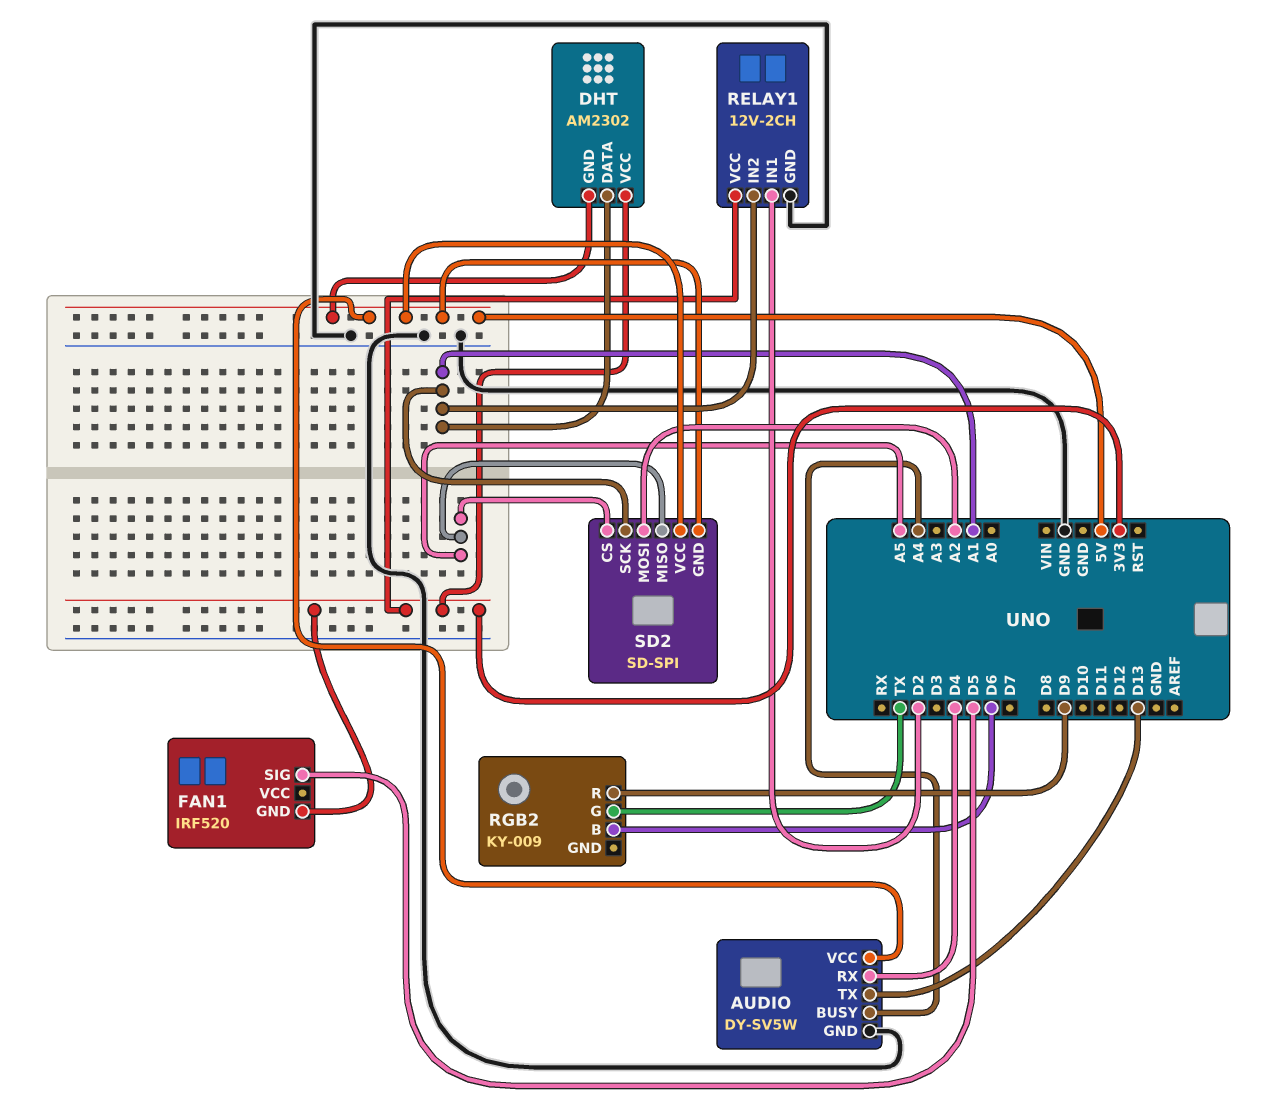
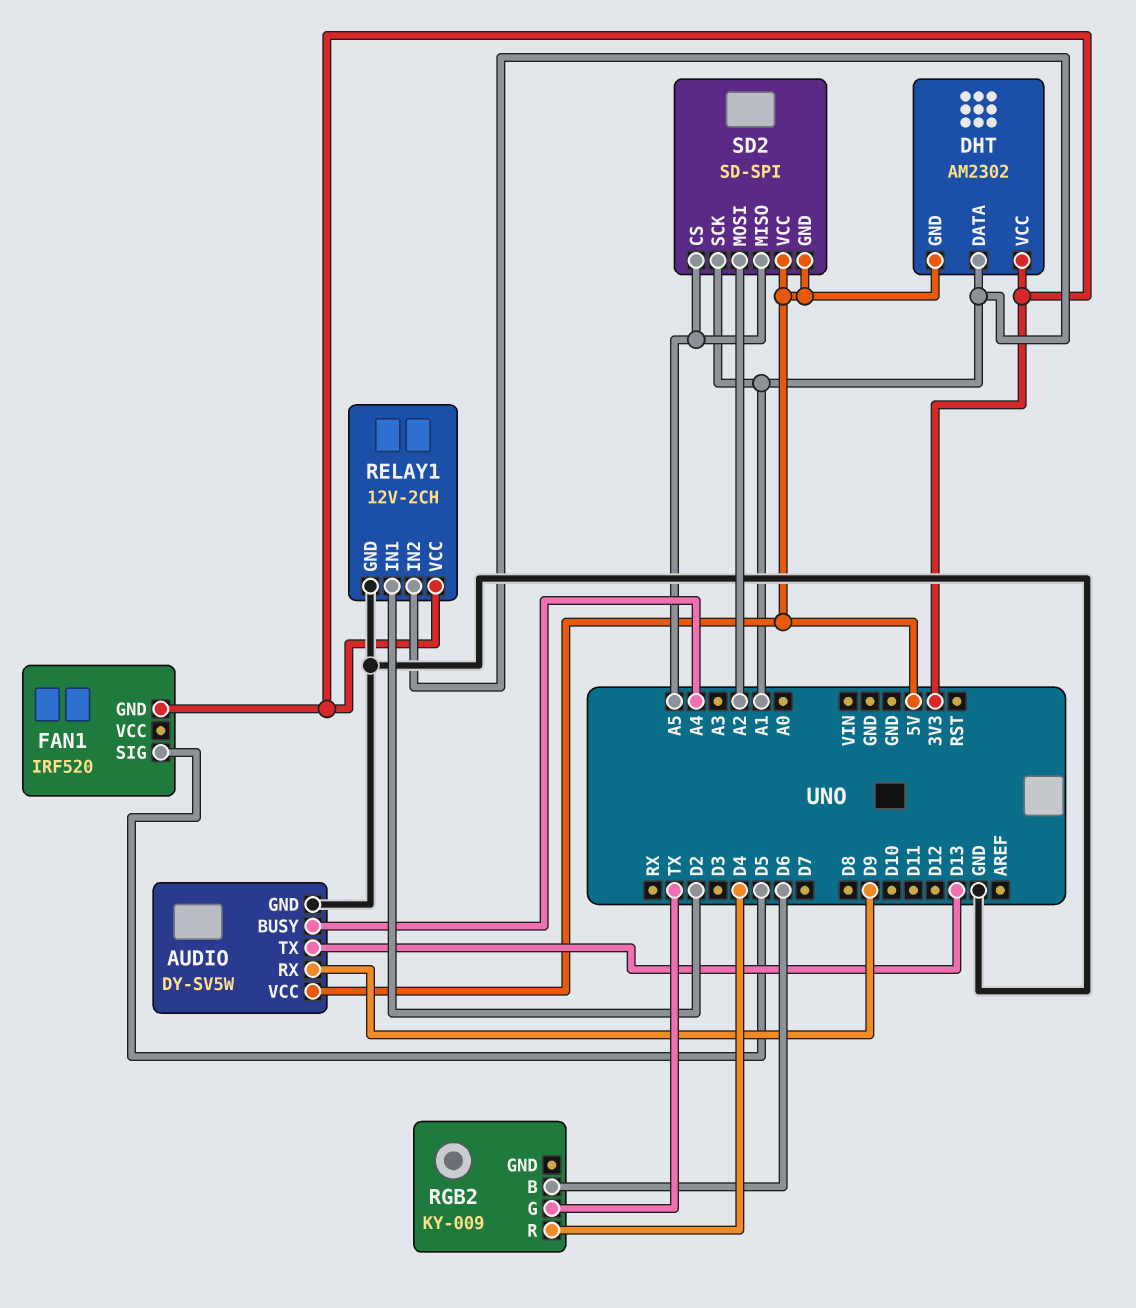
AUDIO pin RX: D4 -> D9
RGB2 pin R: D9 -> D4

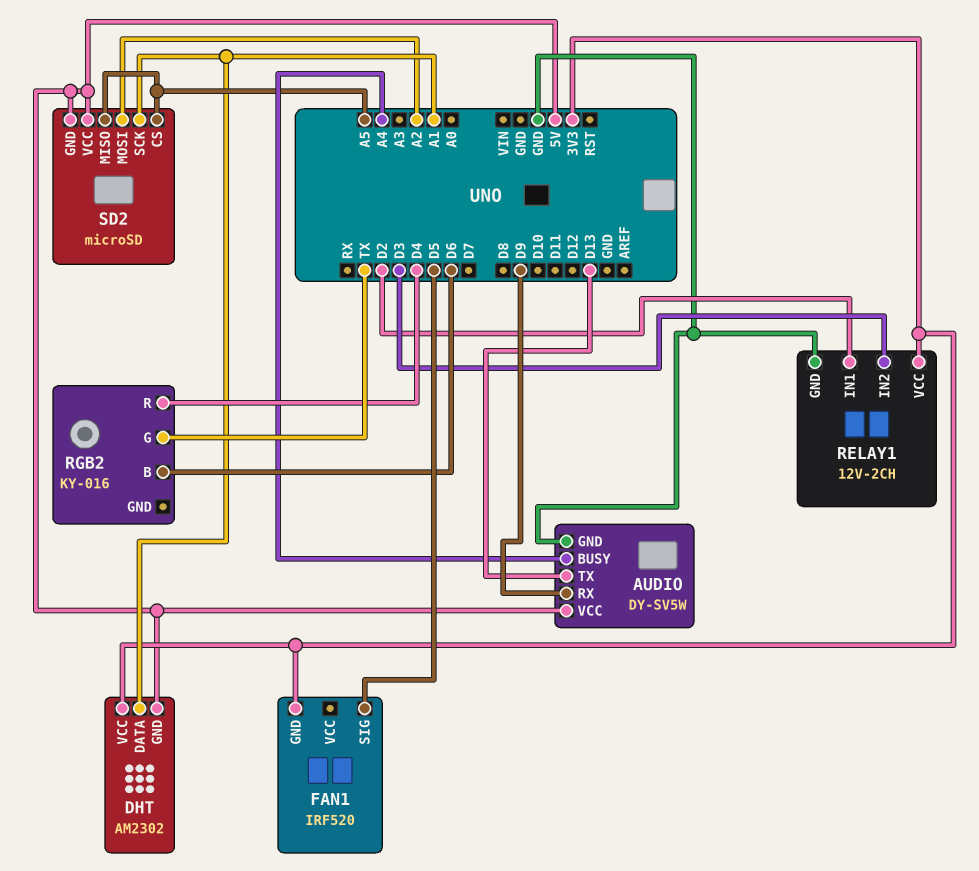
RELAY1 pin IN2: A1 -> D3
RGB2: KY-009 -> KY-016
SD2: SD-SPI -> microSD

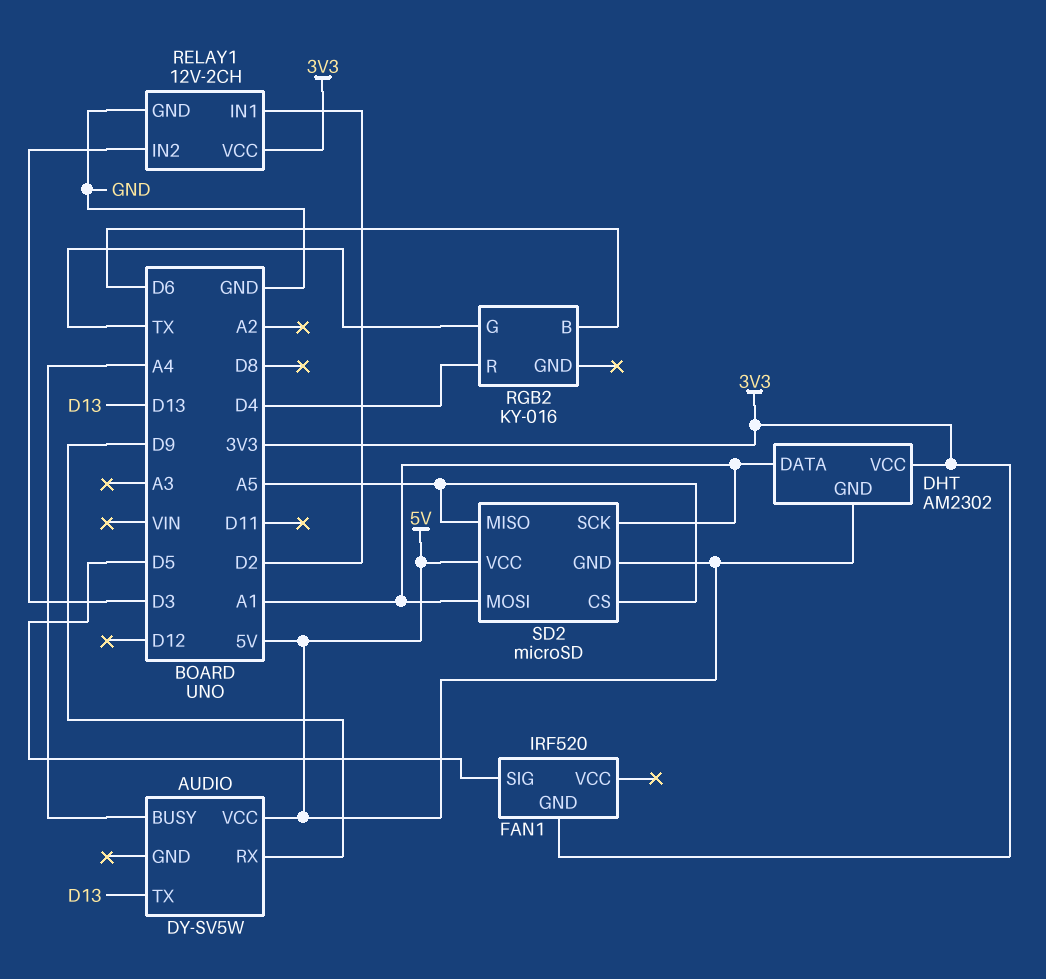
AUDIO pin GND: GND -> none
SD2 pin MOSI: A2 -> A1

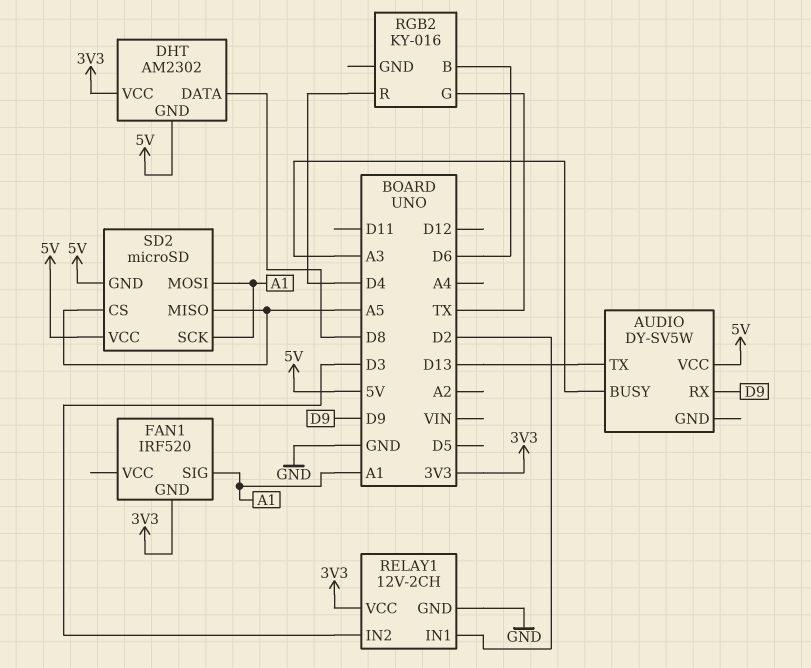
AUDIO pin BUSY: A4 -> A3
DHT pin DATA: A1 -> D8
FAN1 pin SIG: D5 -> A1

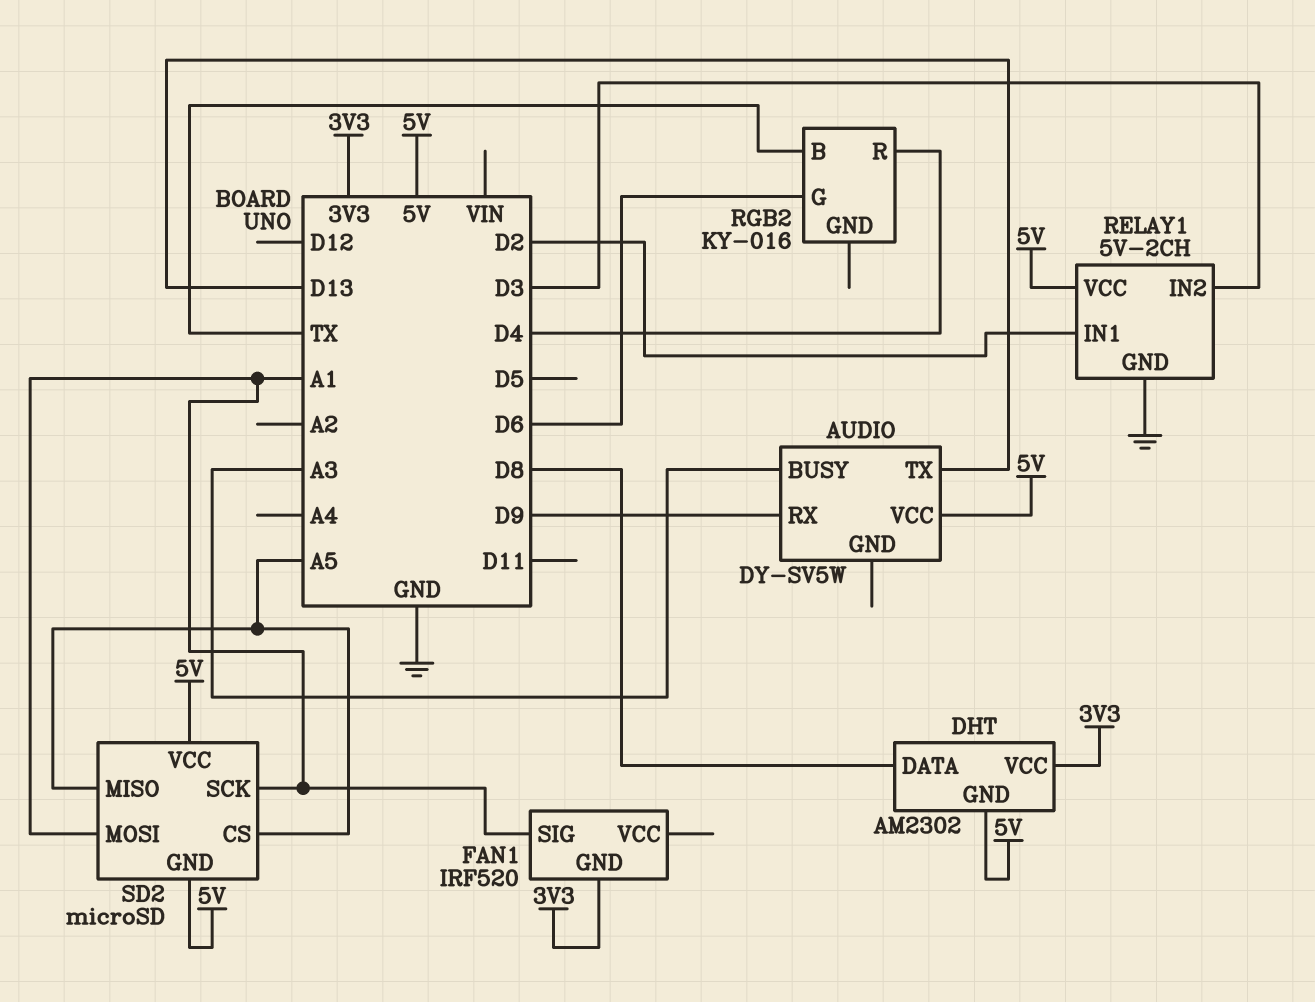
RELAY1: 12V-2CH -> 5V-2CH
RELAY1 pin VCC: 3V3 -> 5V
RGB2 pin B: D6 -> TX
RGB2 pin G: TX -> D6

